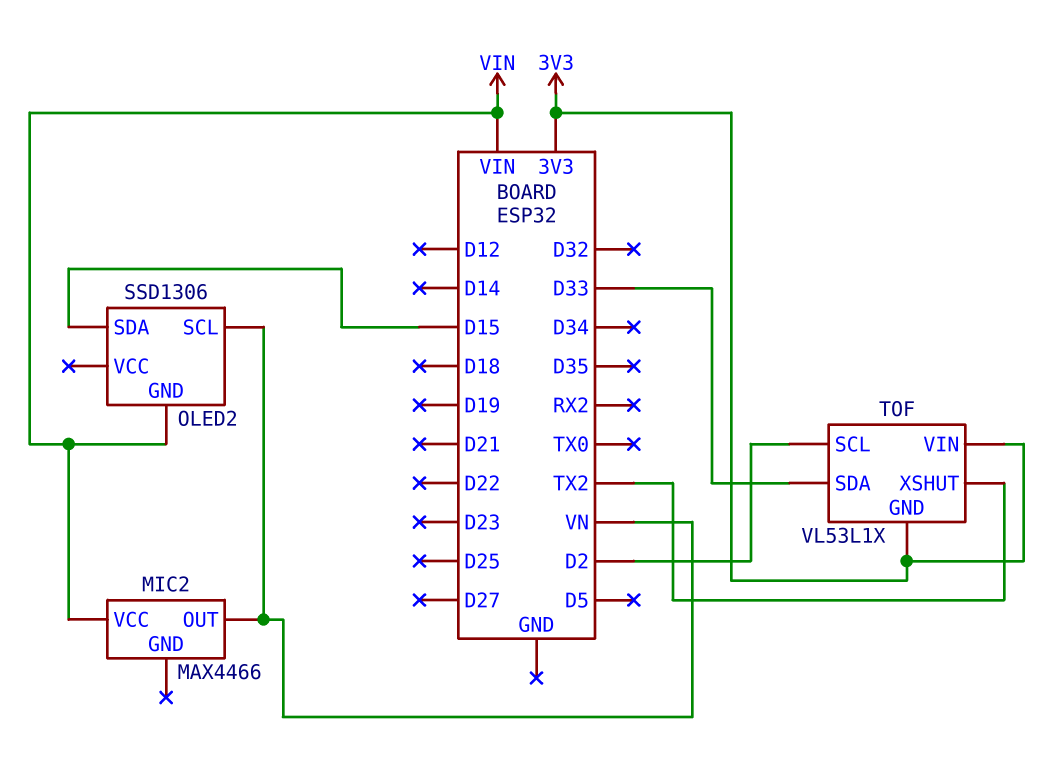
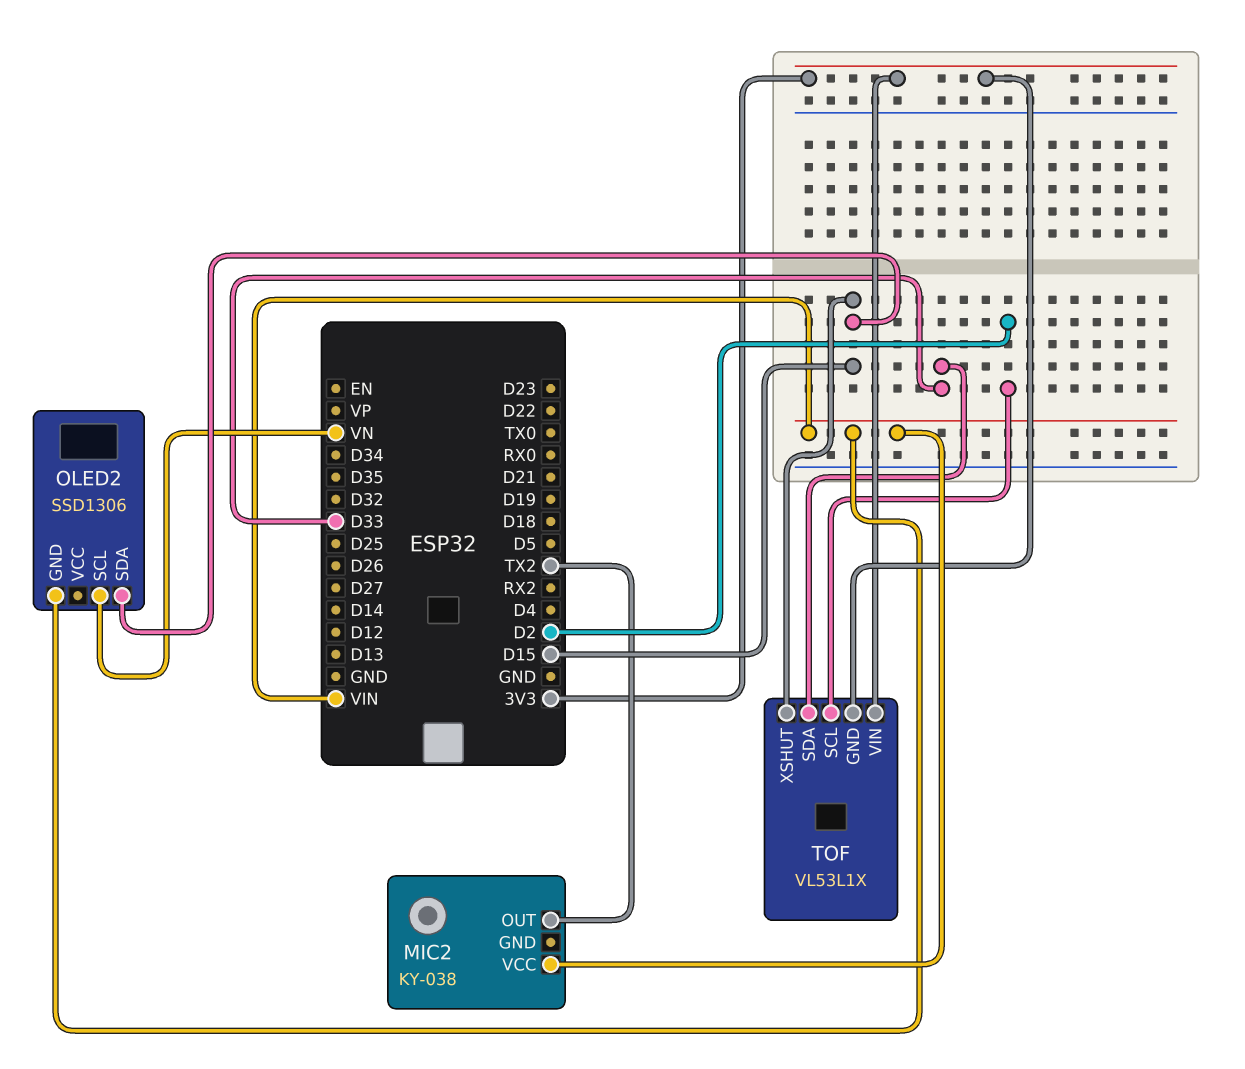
MIC2: MAX4466 -> KY-038
MIC2 pin OUT: VN -> TX2
TOF pin XSHUT: TX2 -> D15

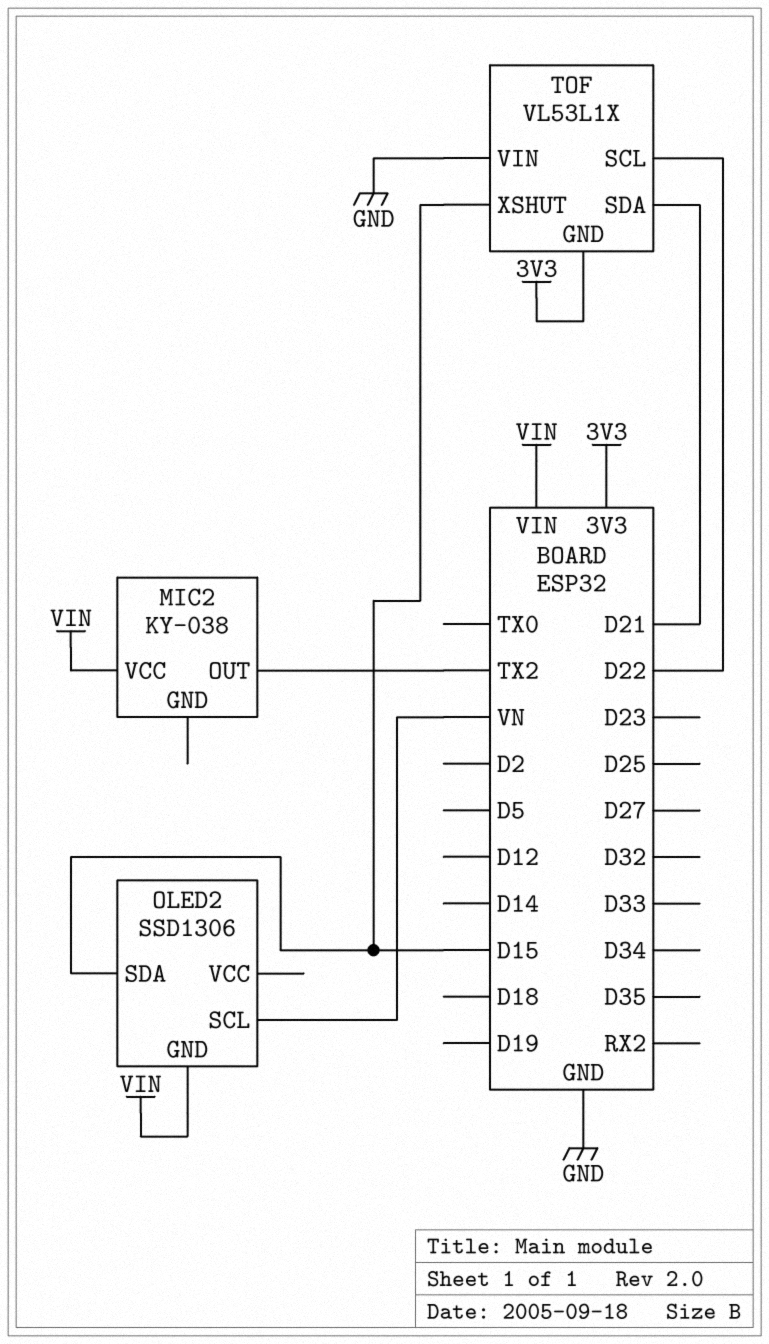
TOF pin SCL: D2 -> D22
TOF pin SDA: D33 -> D21
TOF pin VIN: 3V3 -> GND

